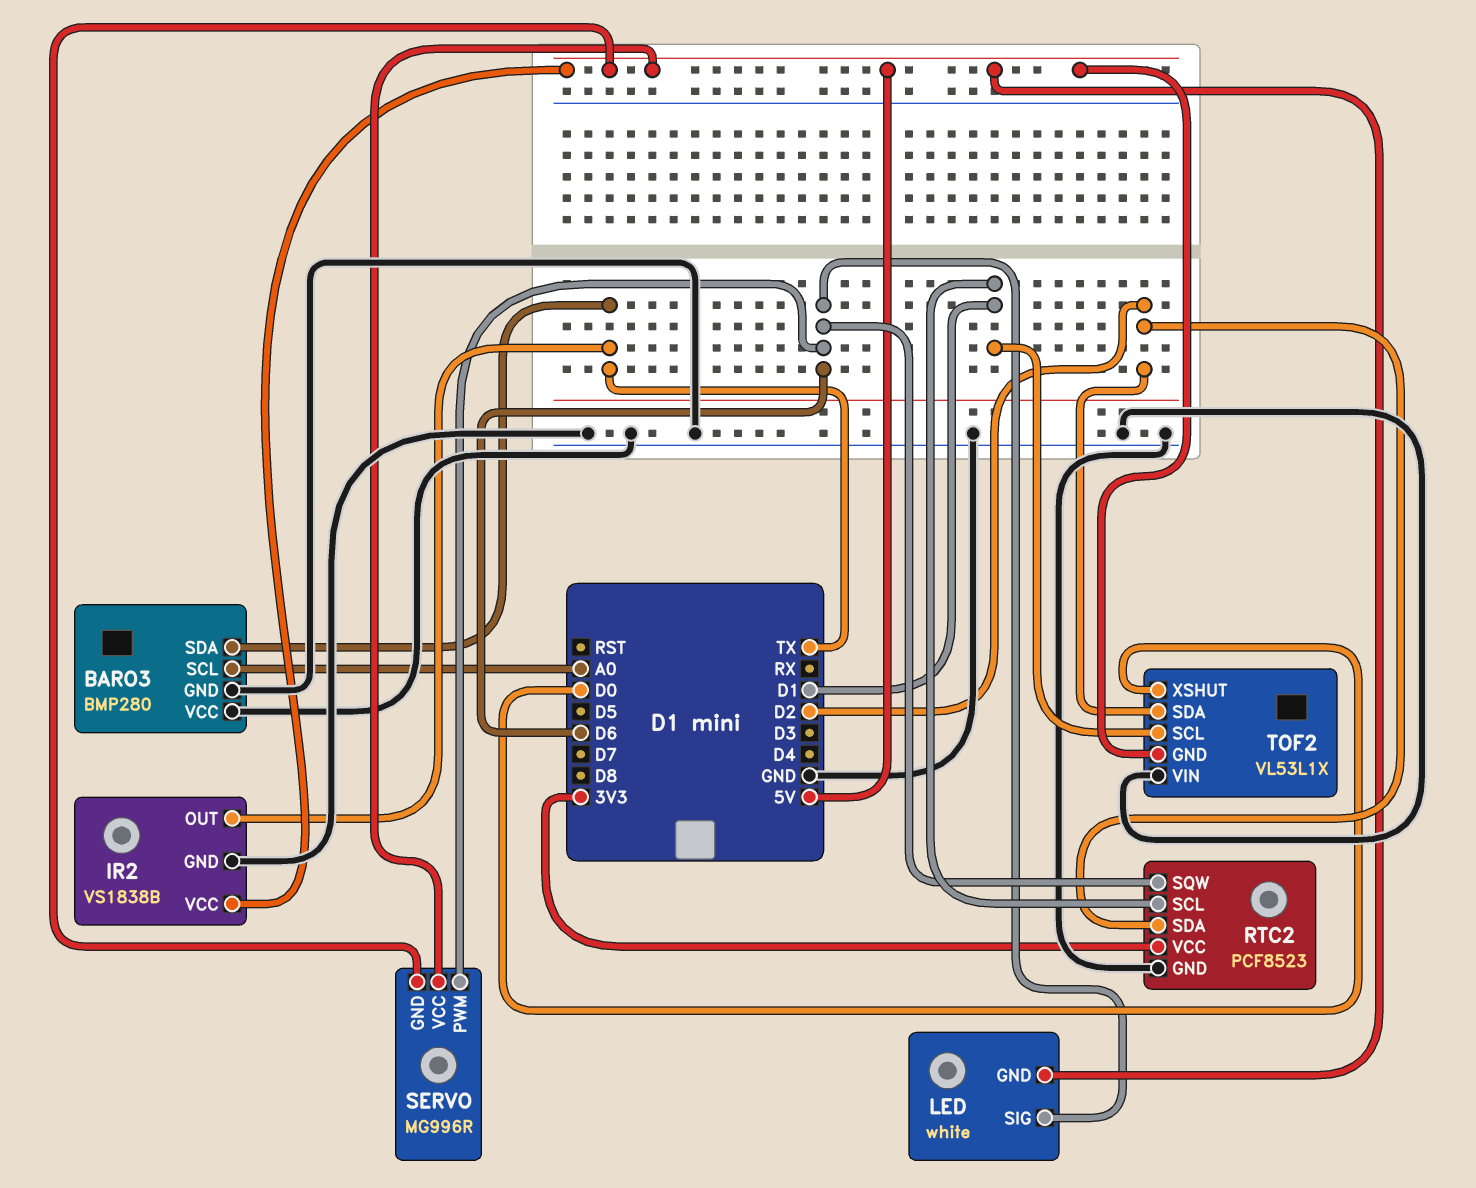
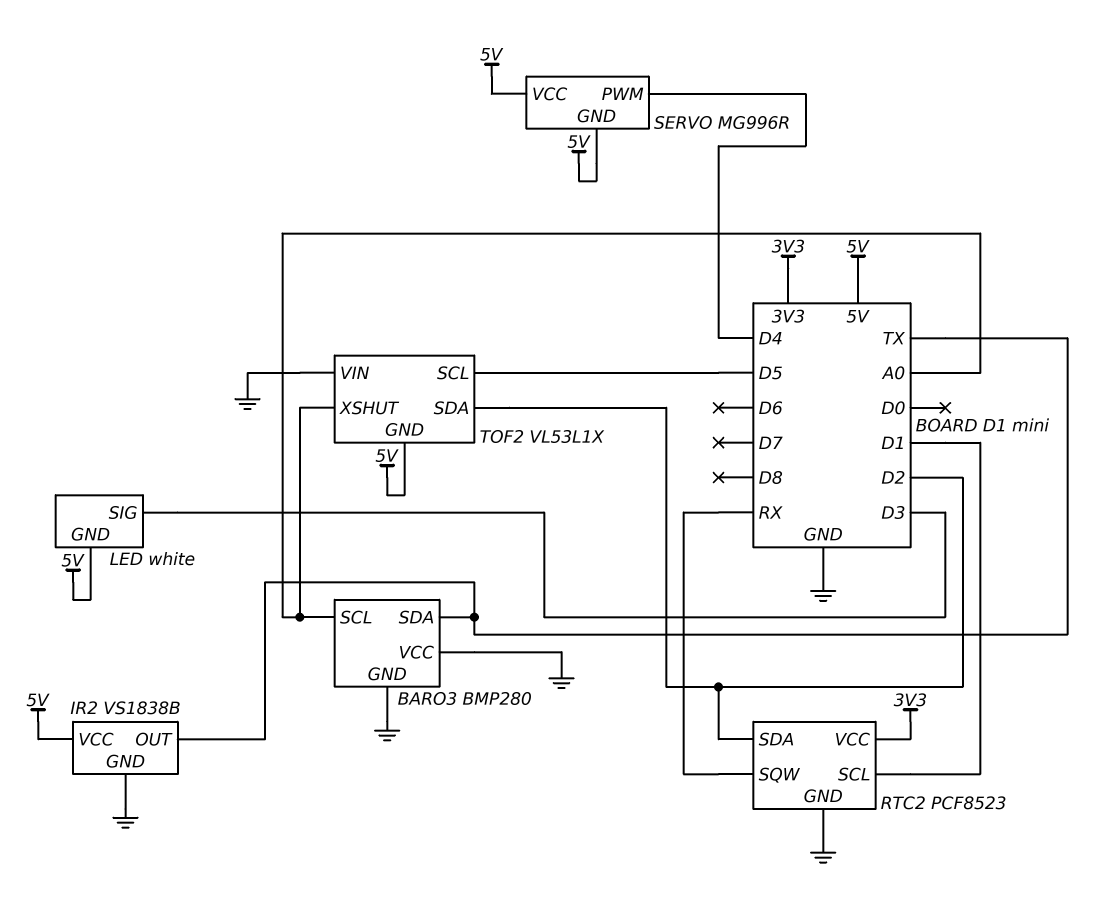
LED pin SIG: D6 -> D3
RTC2 pin SQW: D6 -> RX
SERVO pin PWM: D6 -> D4
TOF2 pin SCL: D1 -> D5
TOF2 pin XSHUT: D0 -> A0

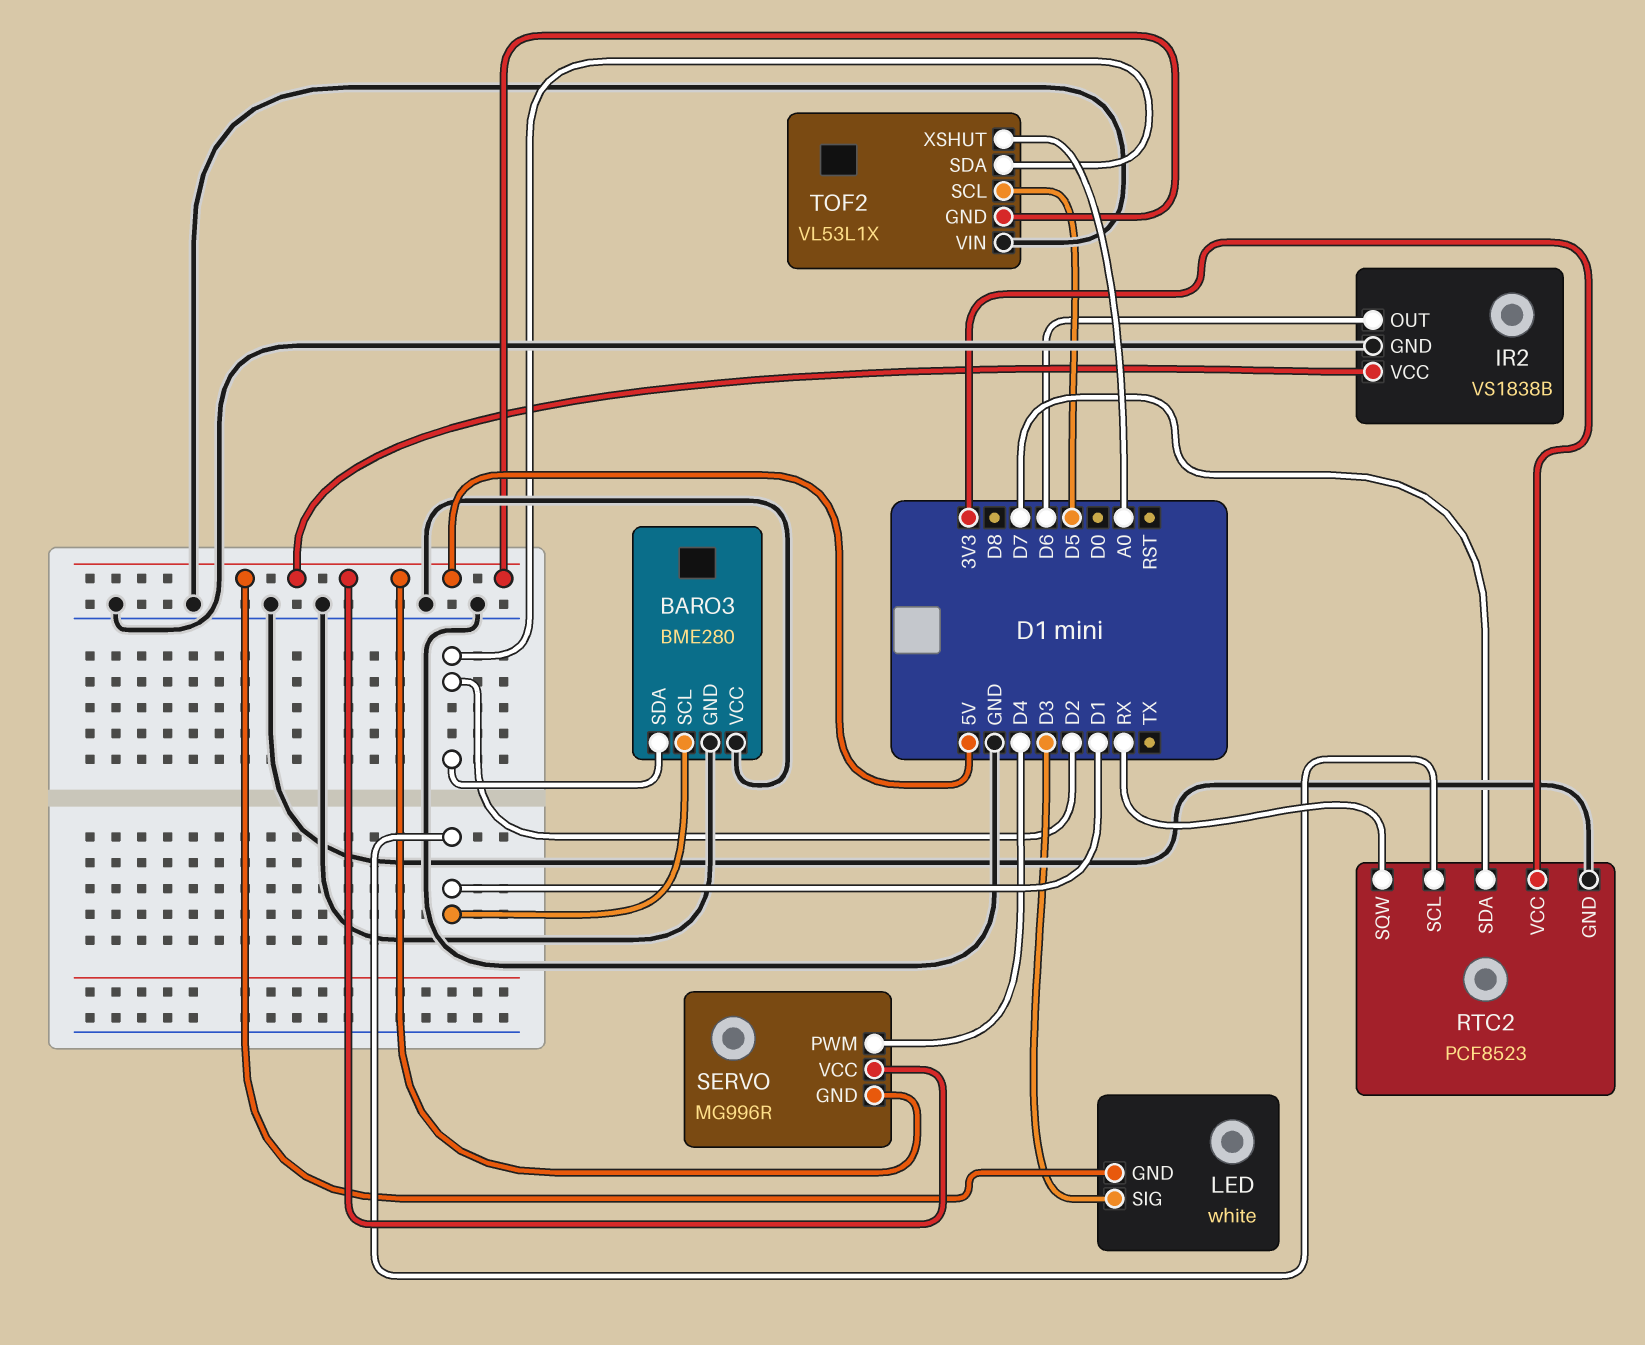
BARO3: BMP280 -> BME280
BARO3 pin SCL: A0 -> D1
BARO3 pin SDA: TX -> D2
IR2 pin OUT: TX -> D6
RTC2 pin SDA: D2 -> D7

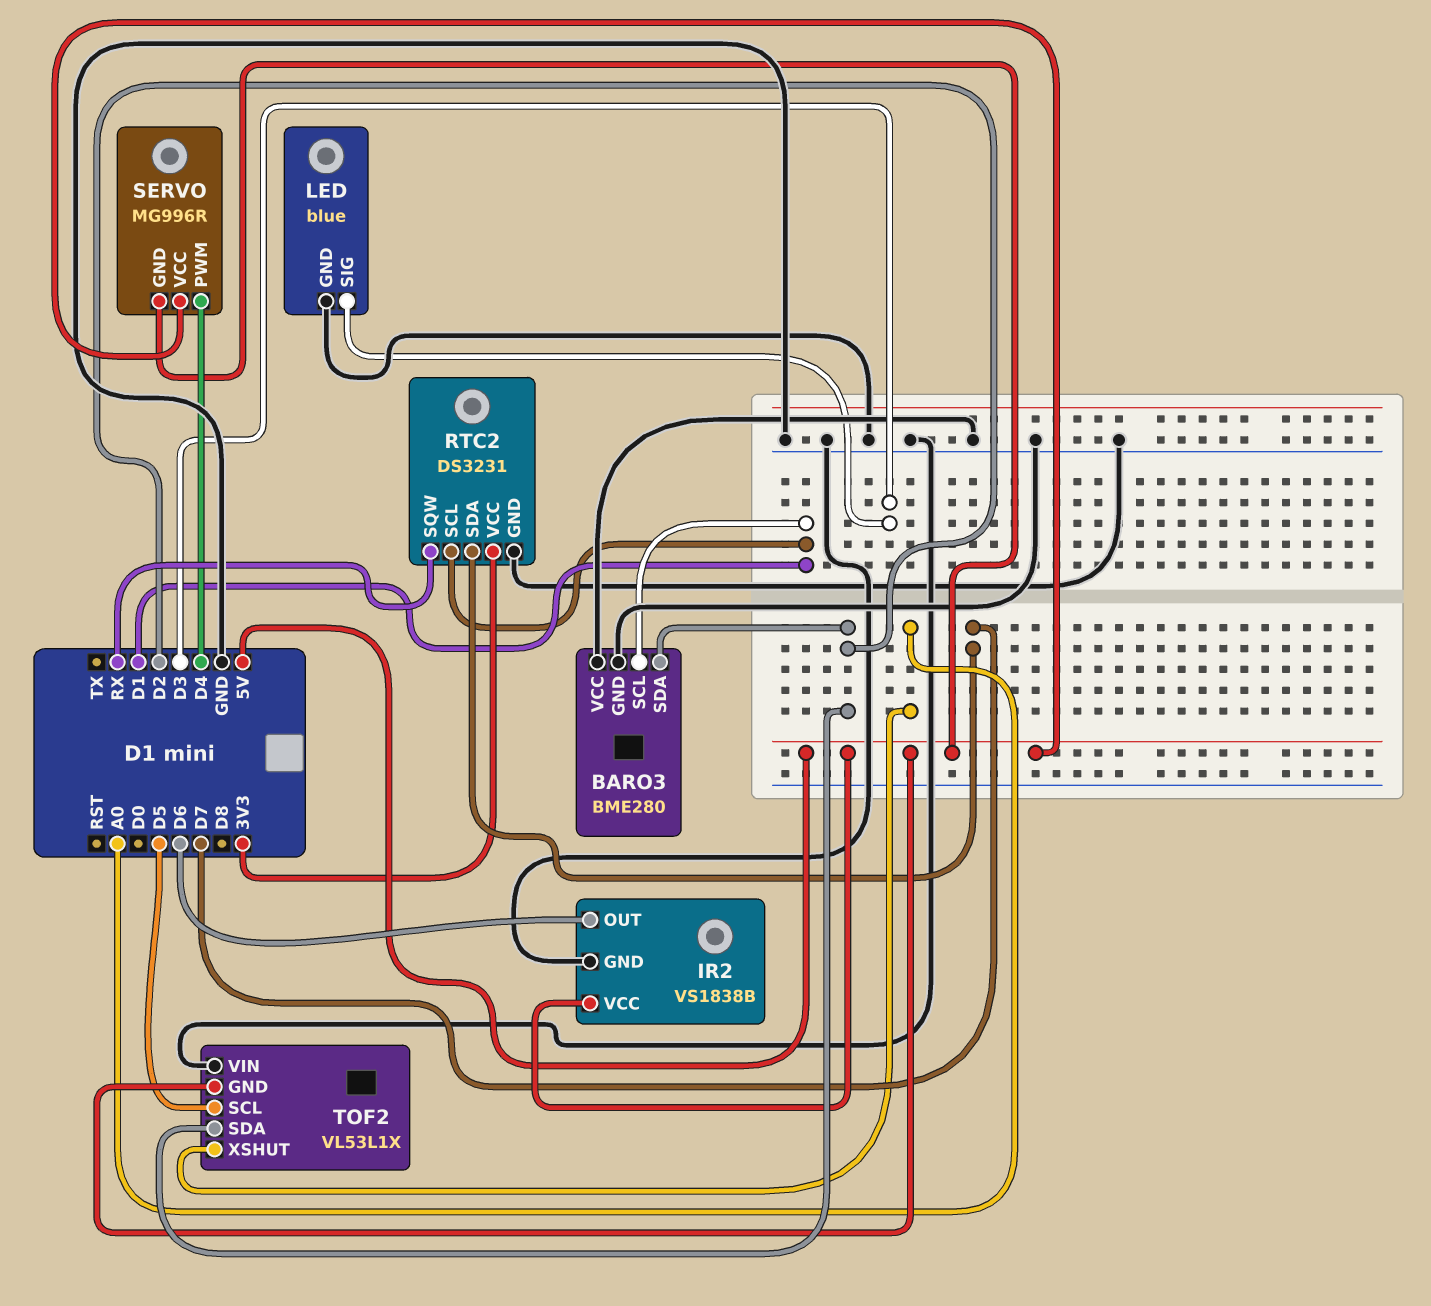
LED: white -> blue
LED pin GND: 5V -> GND
RTC2: PCF8523 -> DS3231

